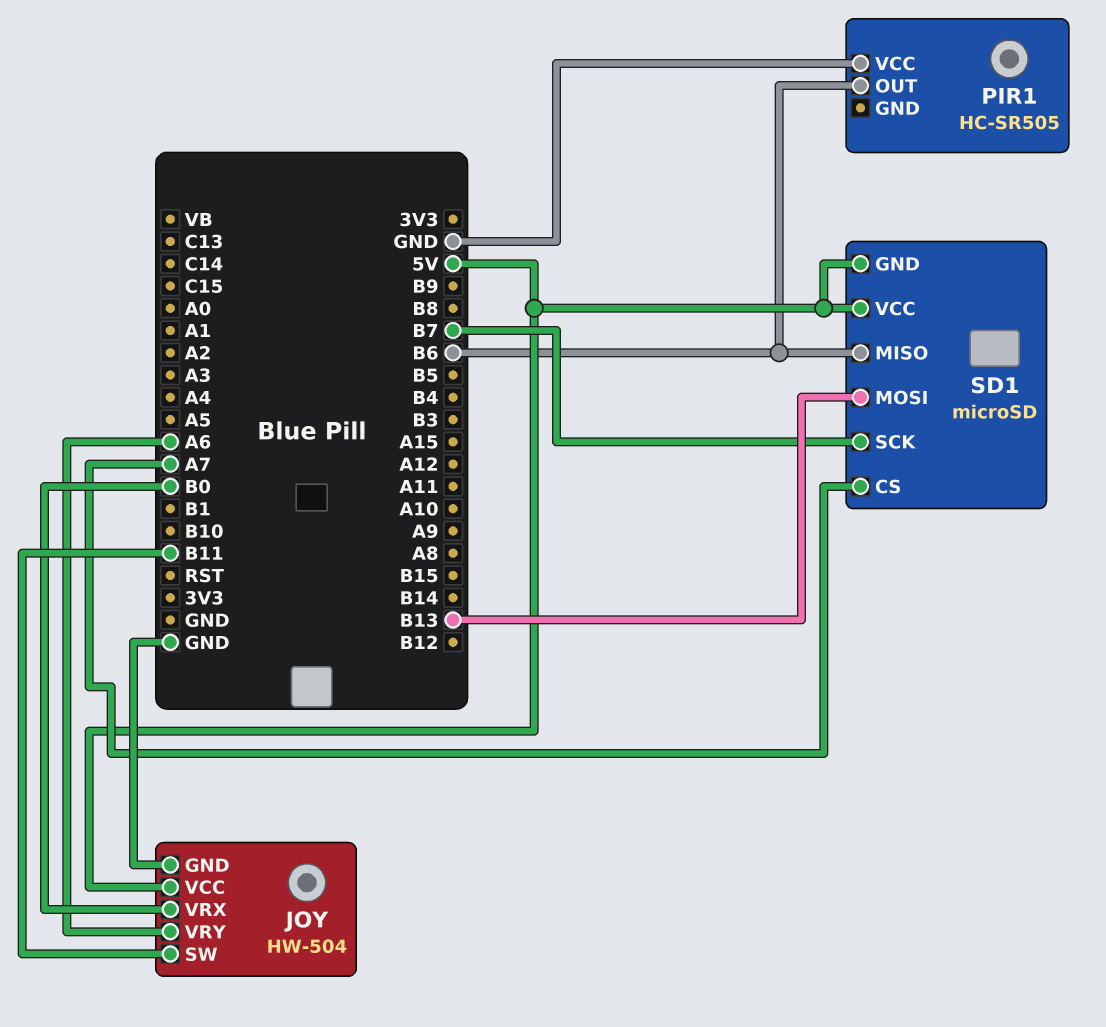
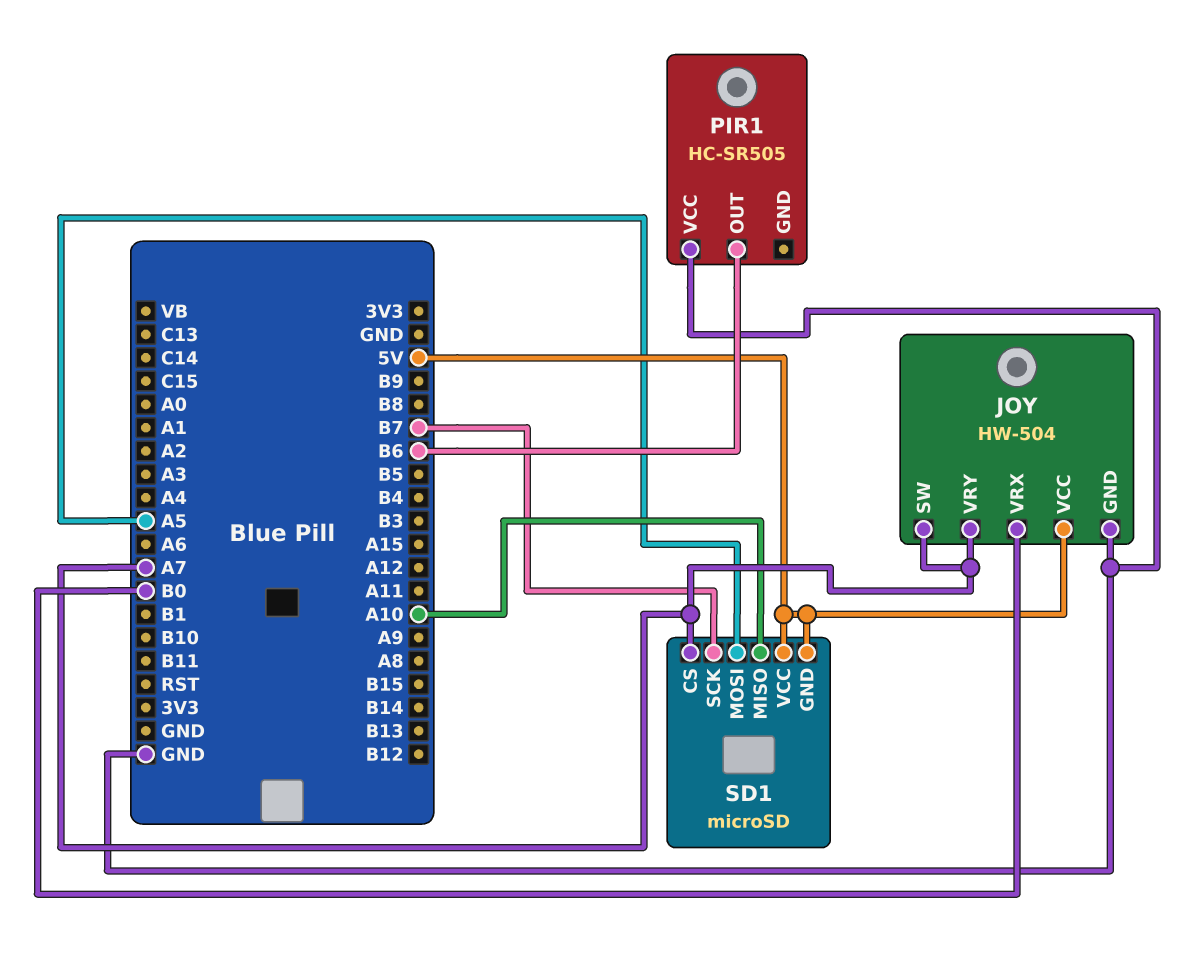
JOY pin SW: B11 -> A7
JOY pin VRY: A6 -> A7
SD1 pin MISO: B6 -> A10
SD1 pin MOSI: B13 -> A5

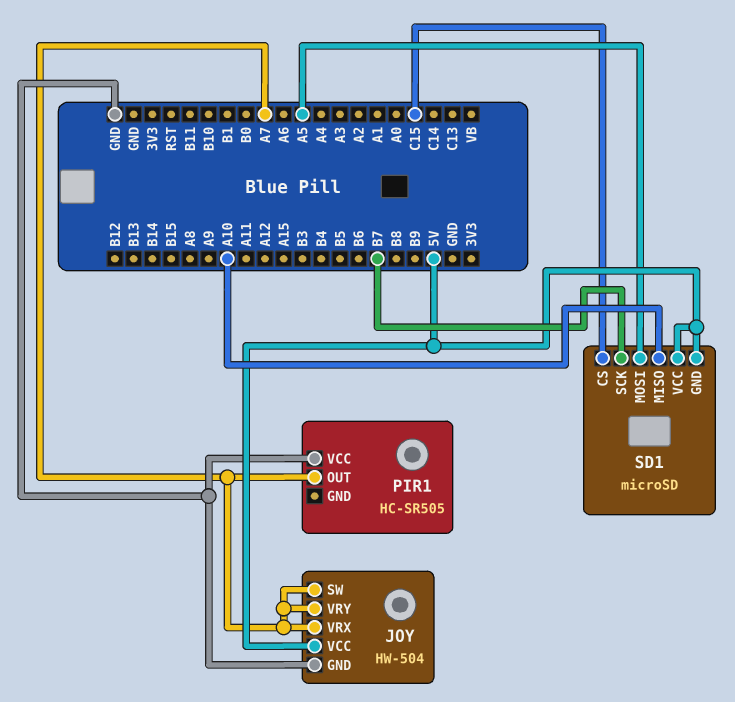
JOY pin VRX: B0 -> A7
PIR1 pin OUT: B6 -> A7
SD1 pin CS: A7 -> C15

